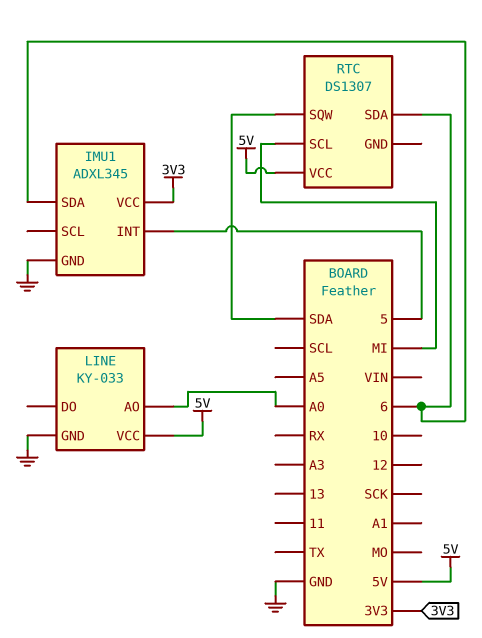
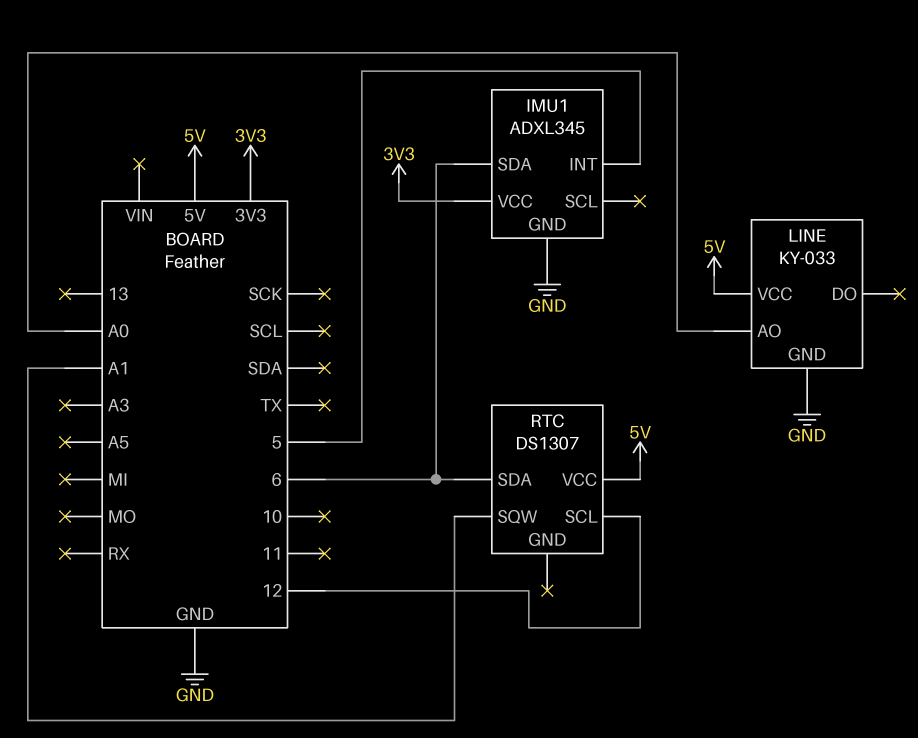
RTC pin SCL: MI -> 12
RTC pin SQW: SDA -> A1

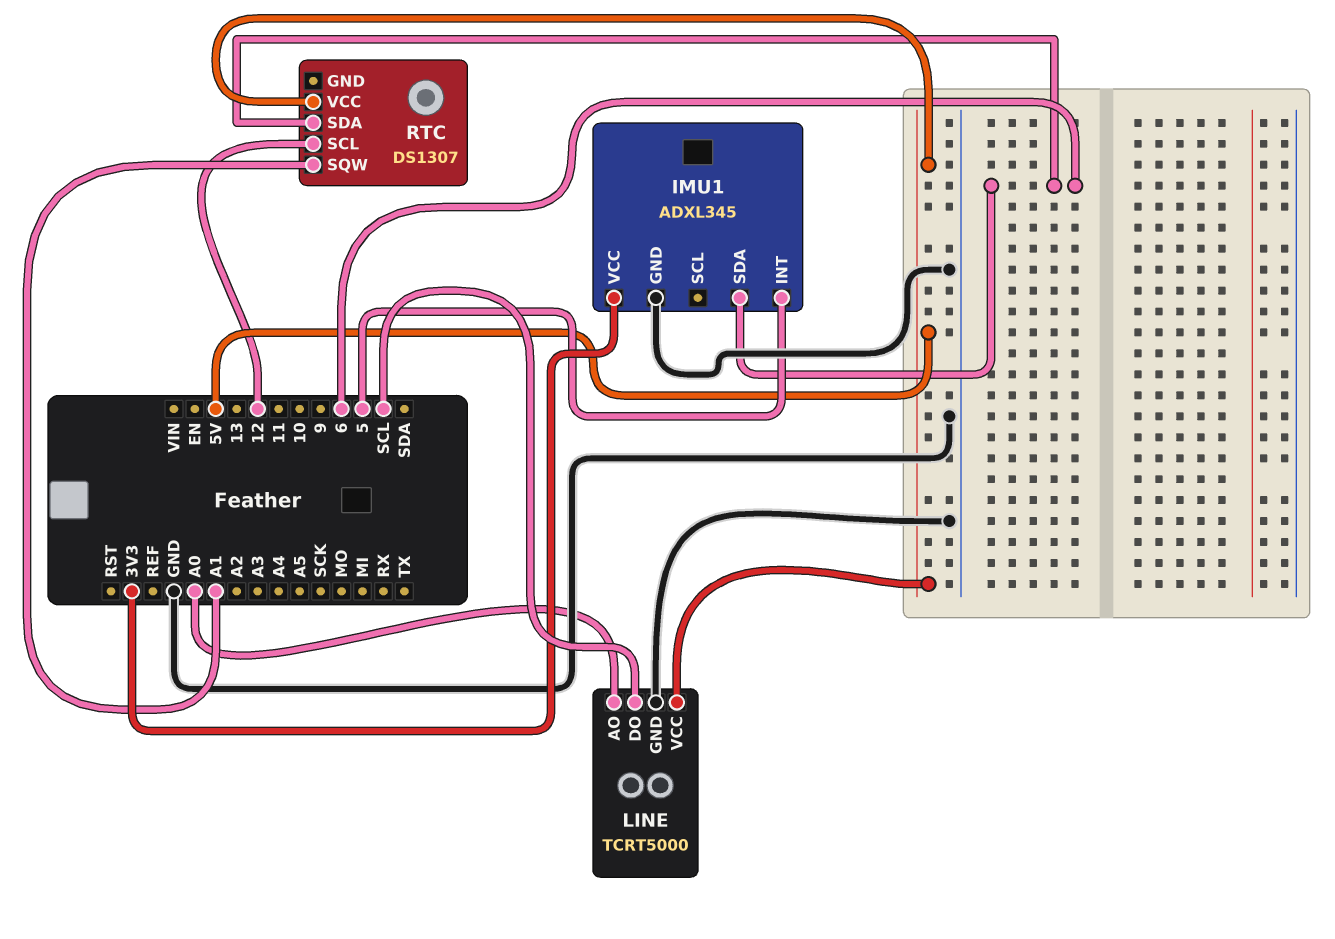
LINE: KY-033 -> TCRT5000
LINE pin DO: none -> SCL

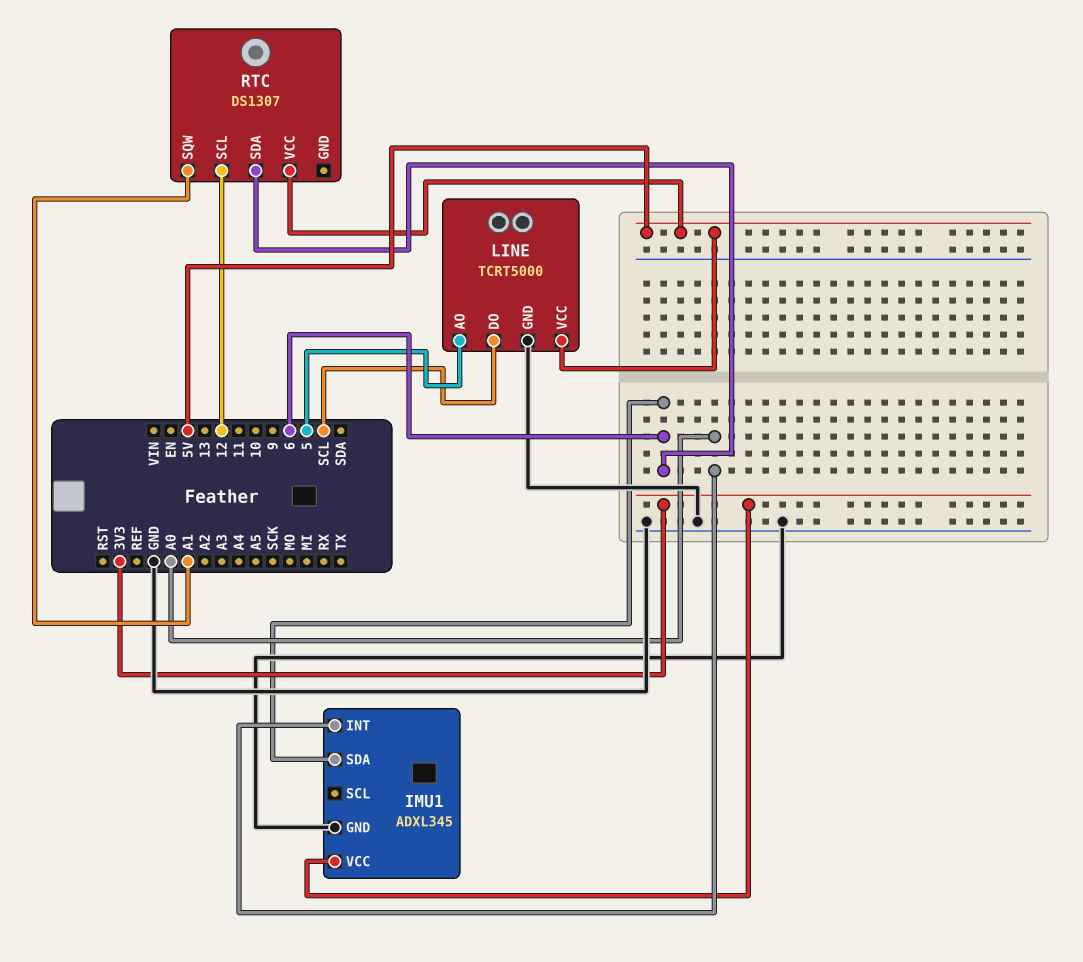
IMU1 pin INT: 5 -> A0
LINE pin AO: A0 -> 5

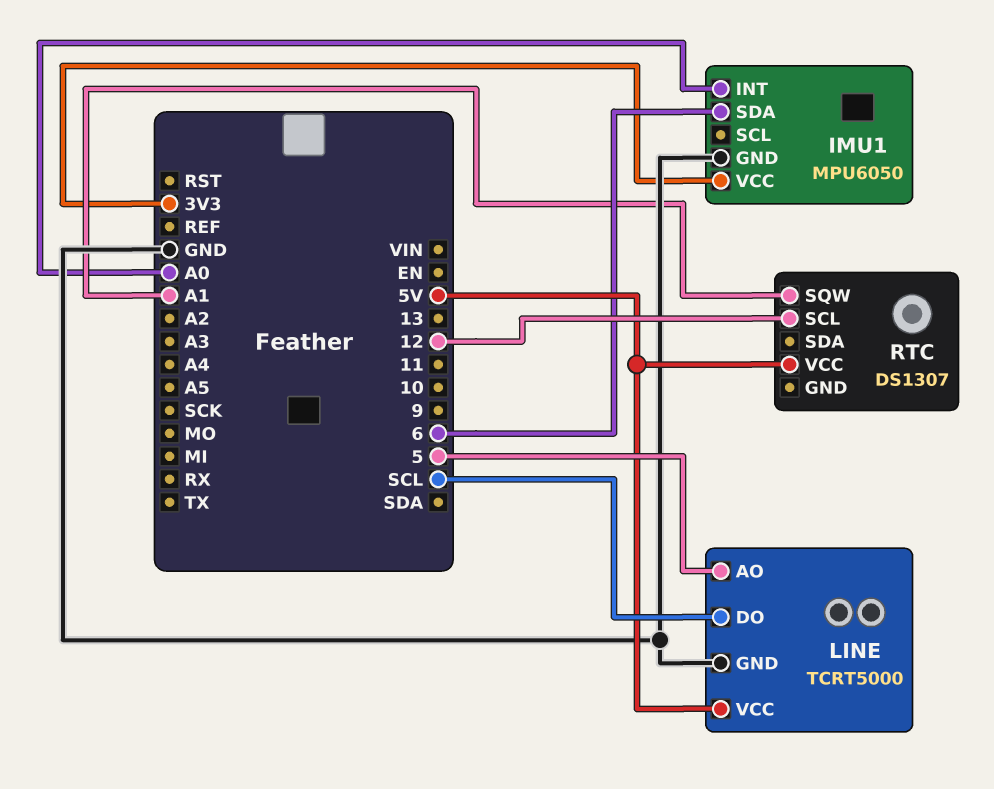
IMU1: ADXL345 -> MPU6050
RTC pin SDA: 6 -> none

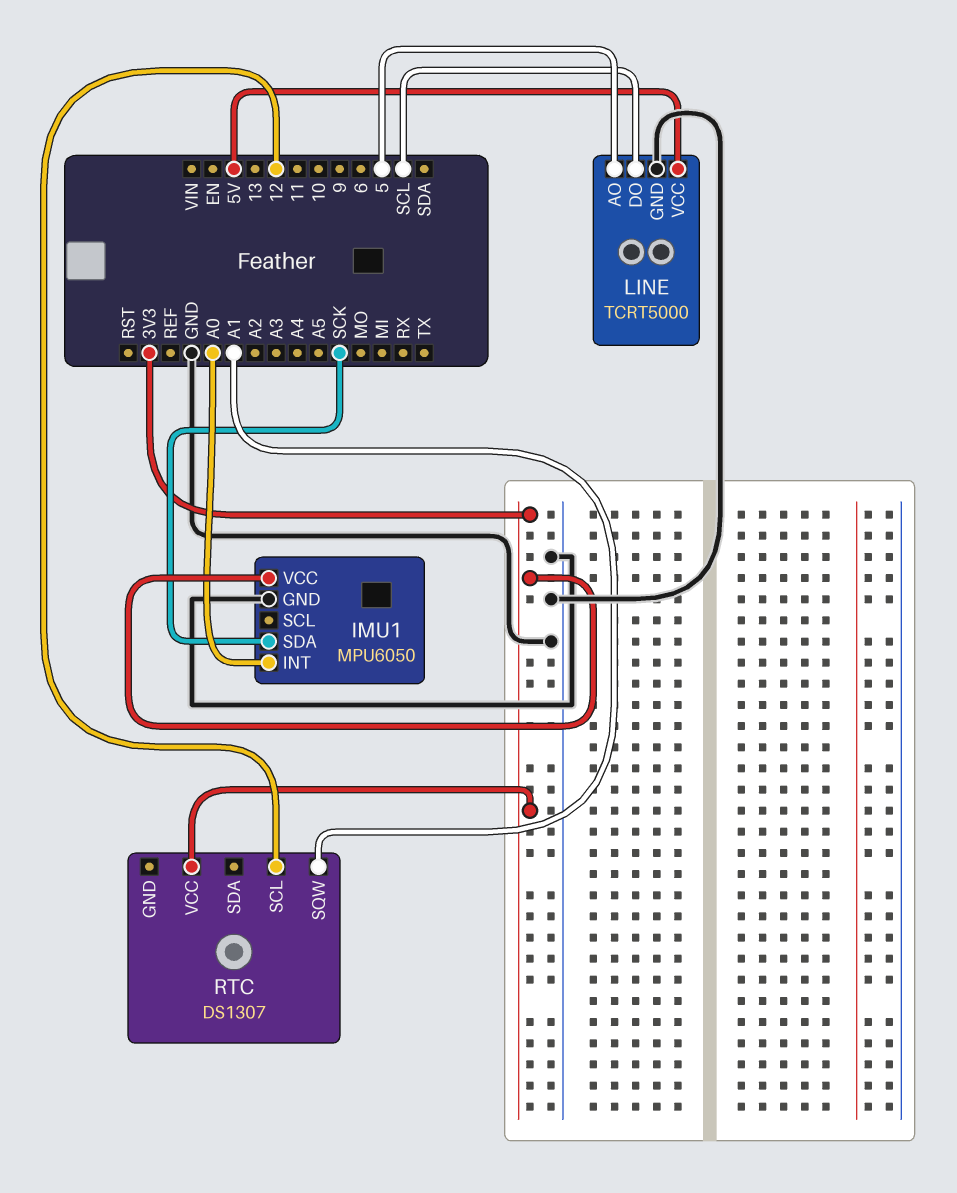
IMU1 pin SDA: 6 -> SCK
RTC pin VCC: 5V -> 3V3

